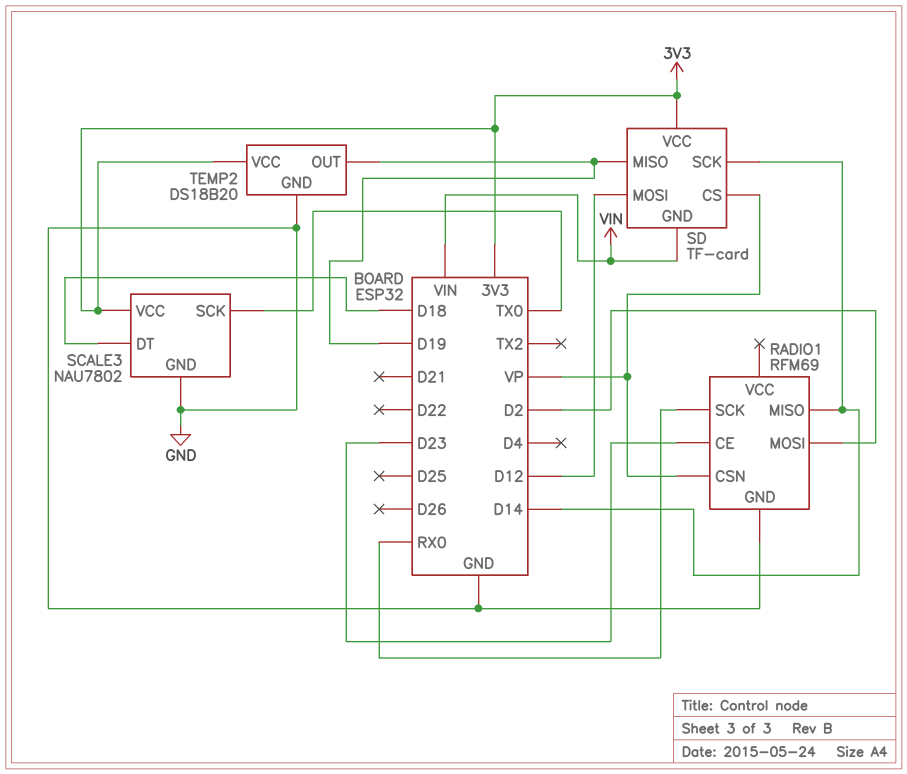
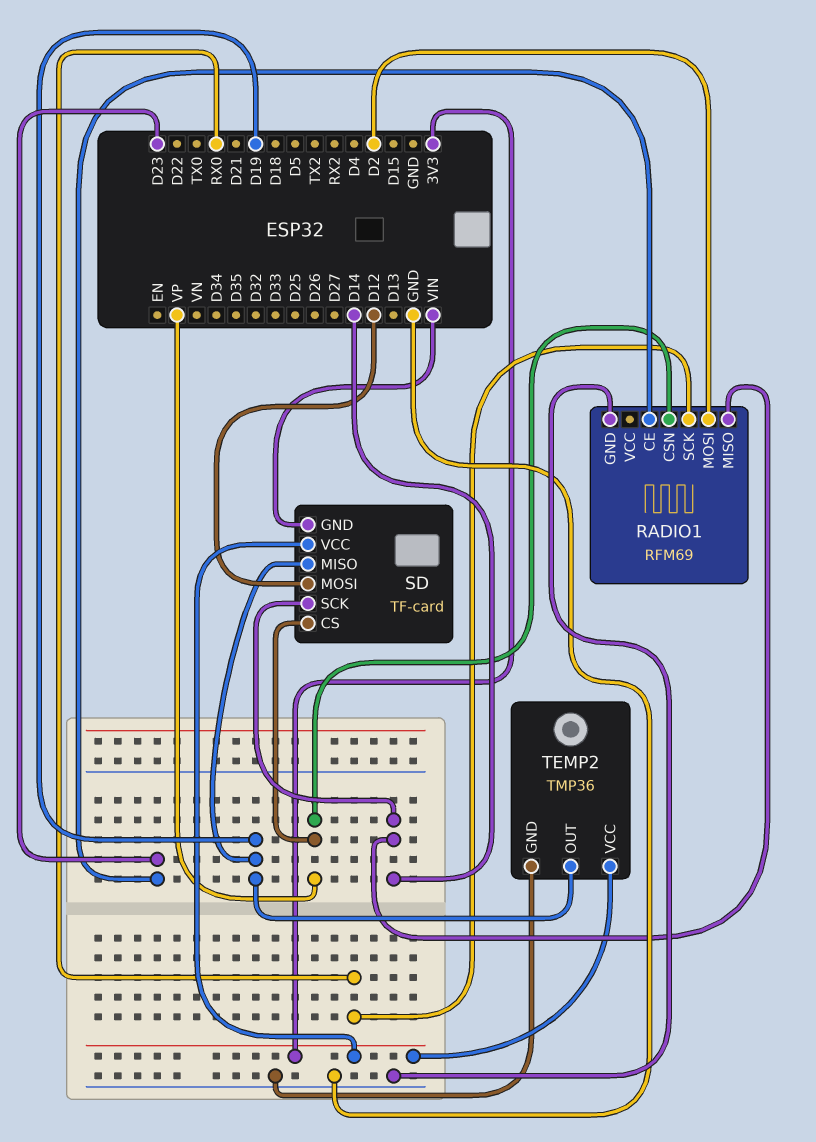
SCALE3: NAU7802 -> none
SCALE3 pin DT: D18 -> none
SCALE3 pin GND: GND -> none
SCALE3 pin SCK: TX0 -> none
SCALE3 pin VCC: 3V3 -> none
TEMP2: DS18B20 -> TMP36

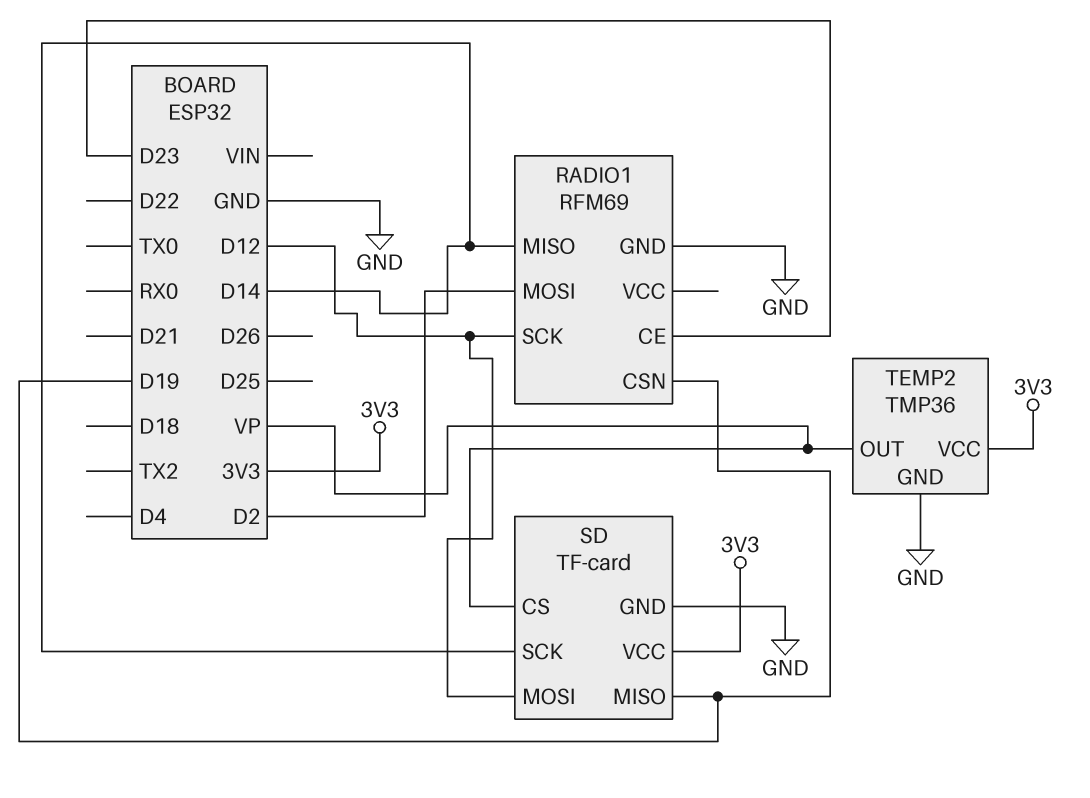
RADIO1 pin CSN: VP -> D19
RADIO1 pin SCK: RX0 -> D12
SD pin GND: VIN -> GND
TEMP2 pin OUT: D19 -> VP

